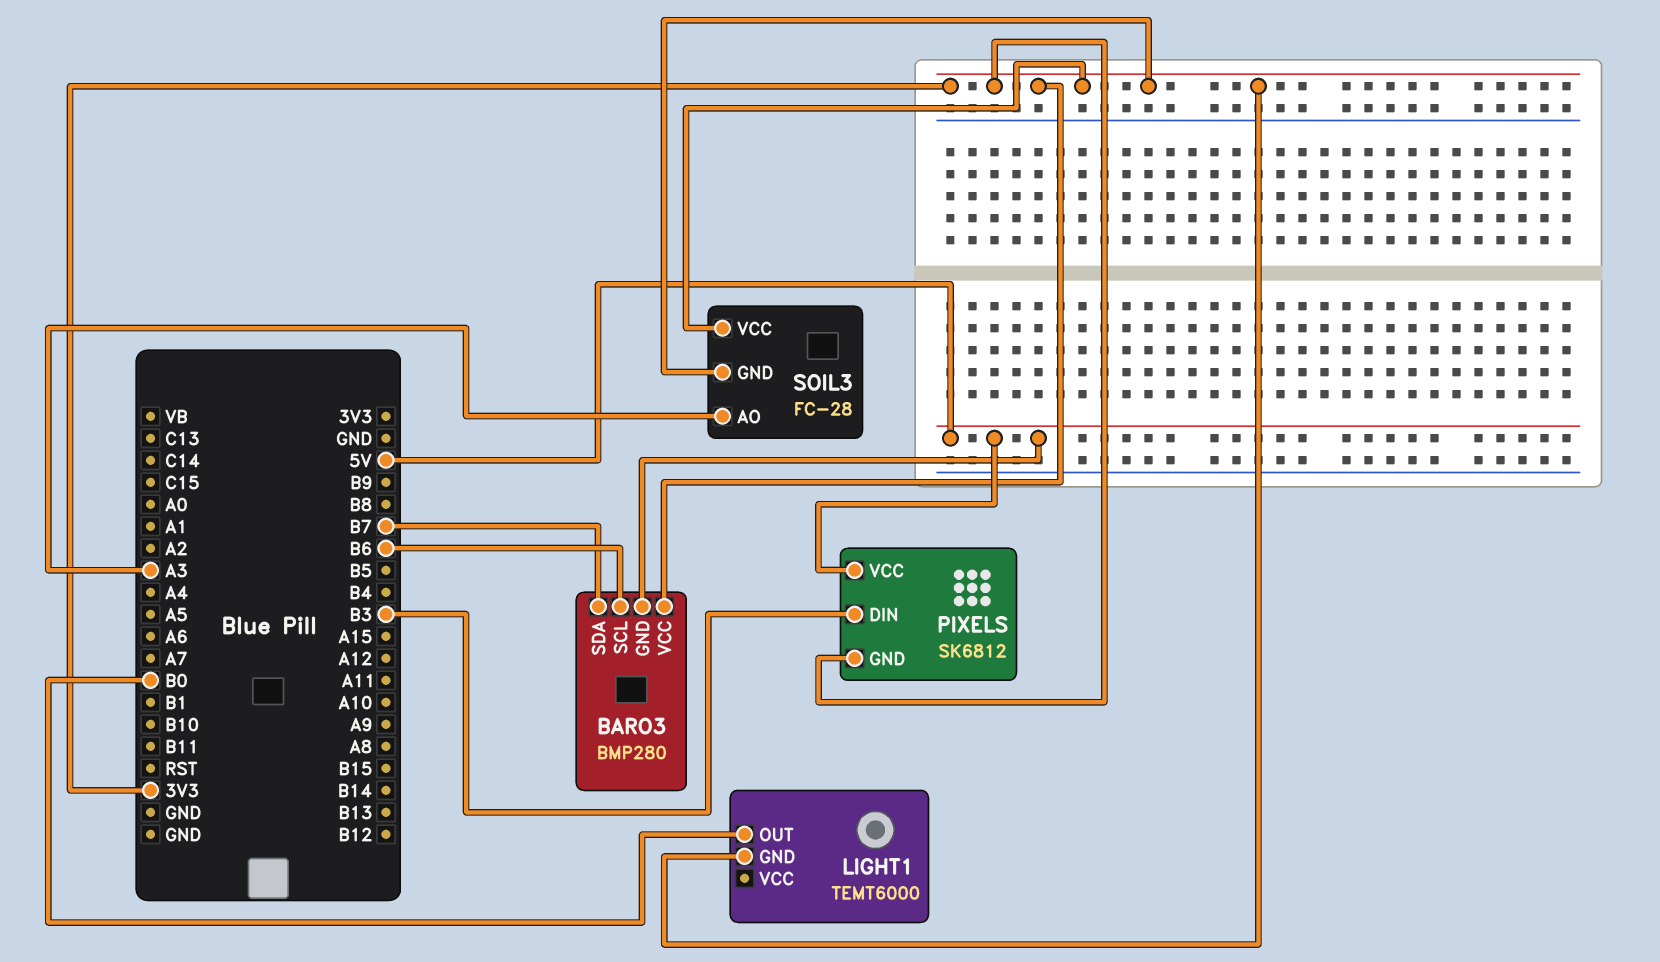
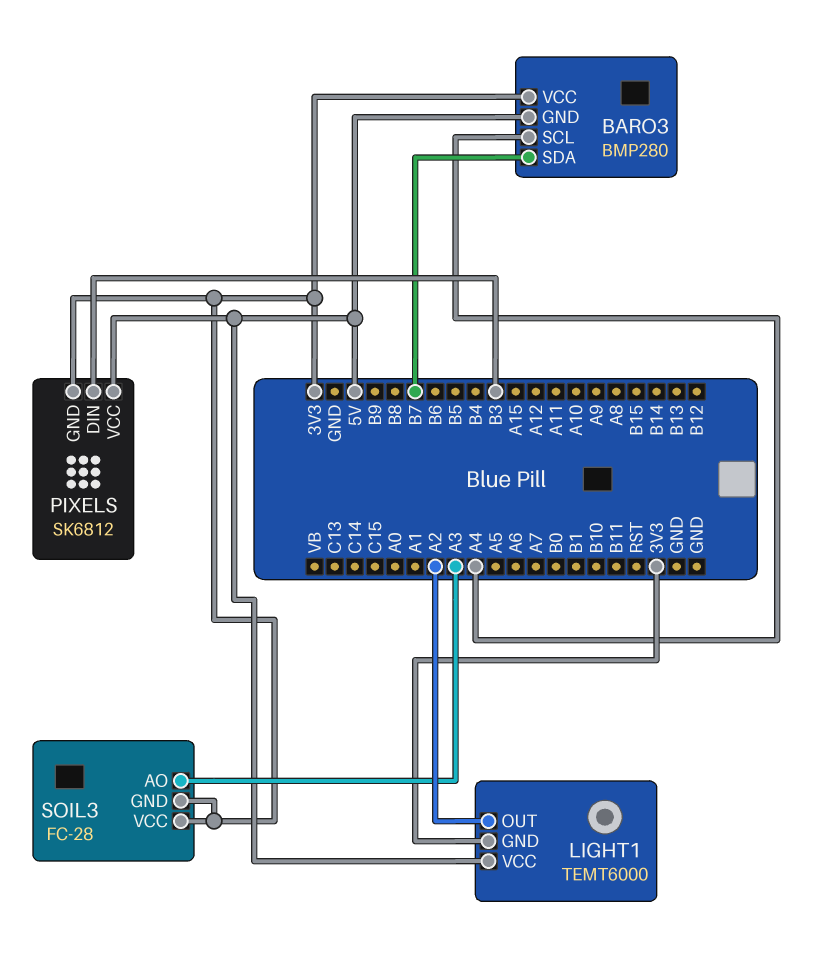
BARO3 pin SCL: B6 -> A4
LIGHT1 pin OUT: B0 -> A2
LIGHT1 pin VCC: none -> 5V

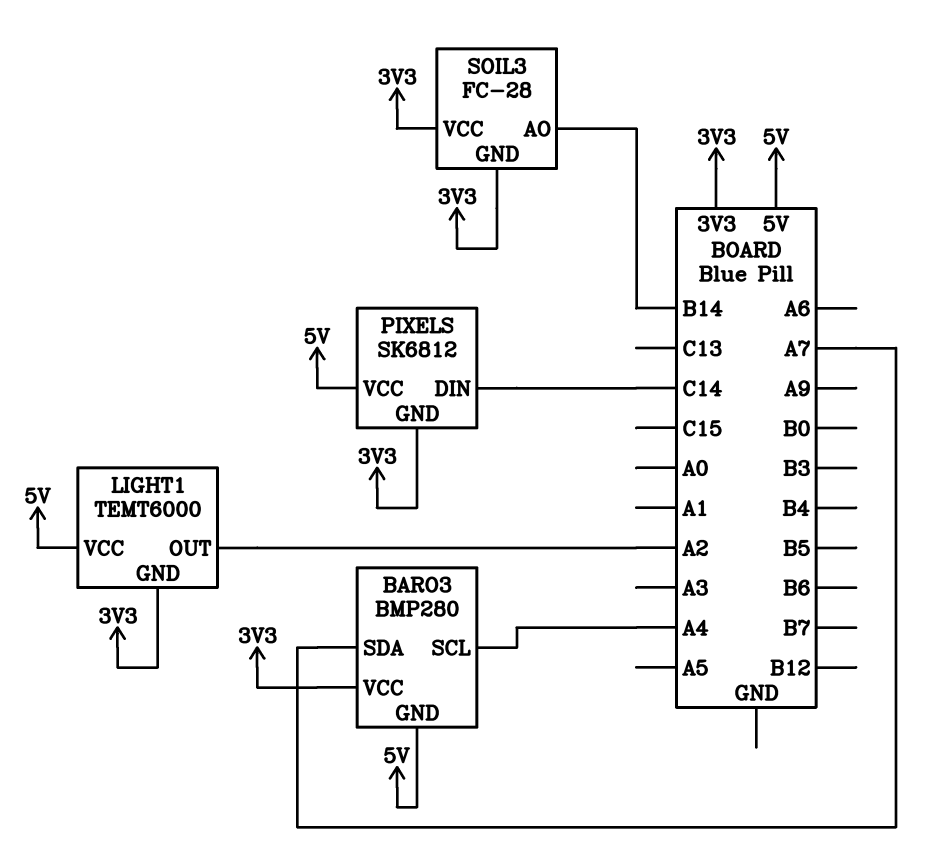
BARO3 pin SDA: B7 -> A7
PIXELS pin DIN: B3 -> C14
SOIL3 pin AO: A3 -> B14

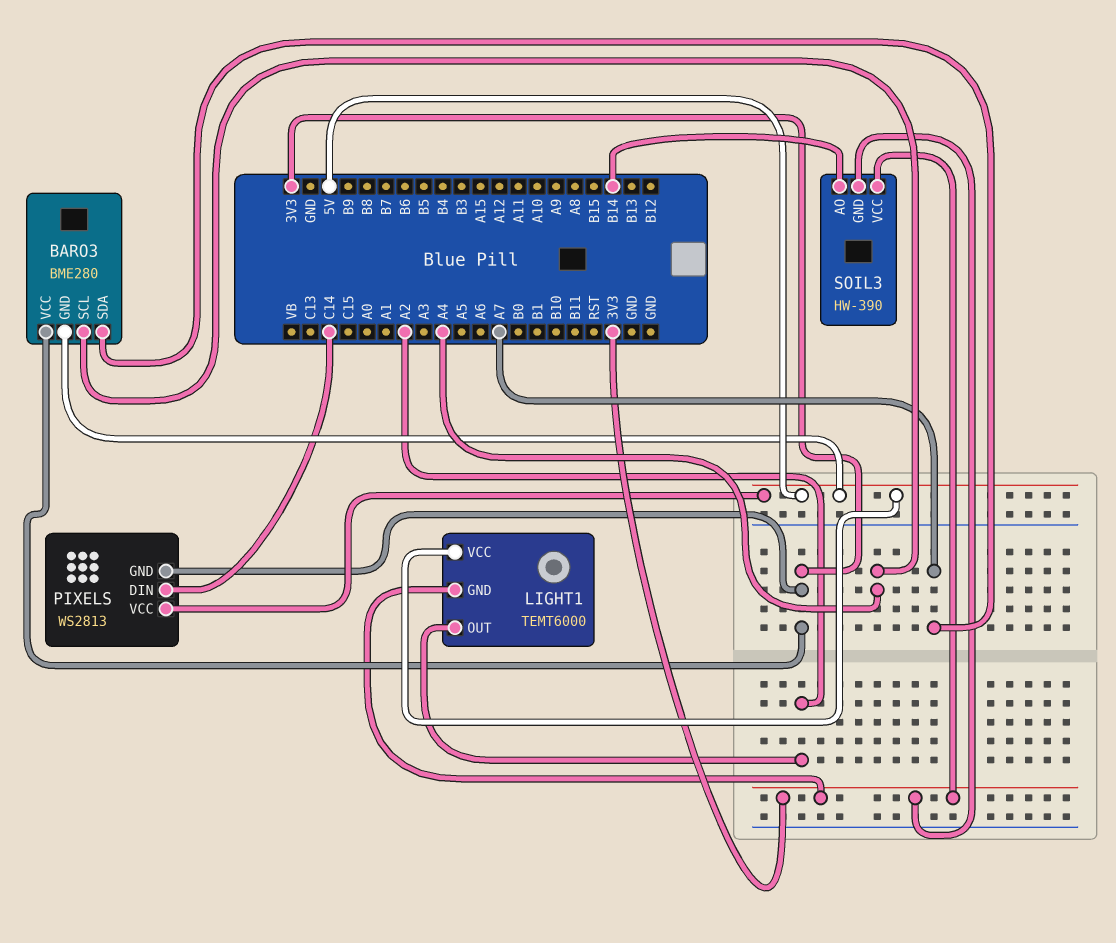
BARO3: BMP280 -> BME280
PIXELS: SK6812 -> WS2813
SOIL3: FC-28 -> HW-390

